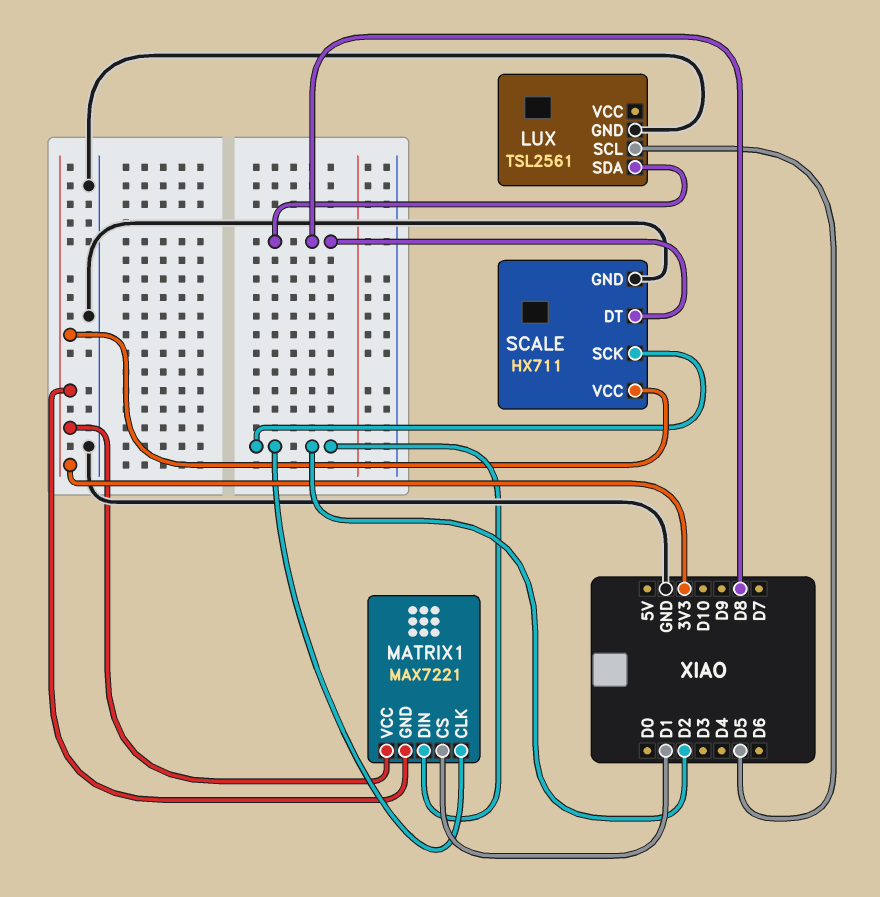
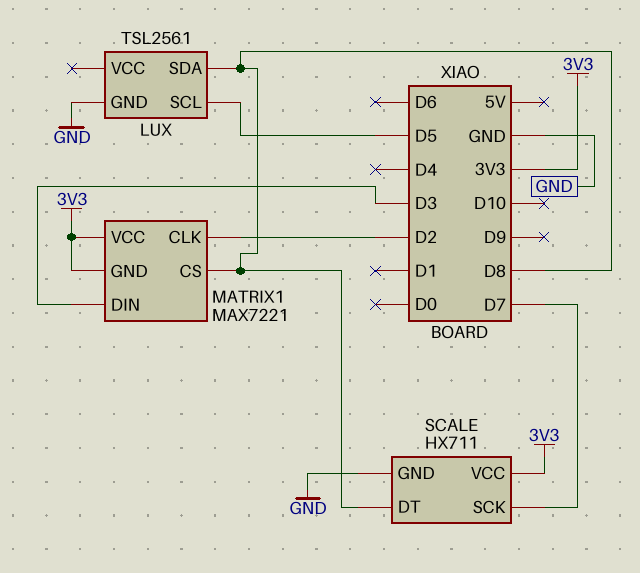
MATRIX1 pin CS: D1 -> D8
MATRIX1 pin DIN: D2 -> D3
SCALE pin SCK: D2 -> D7

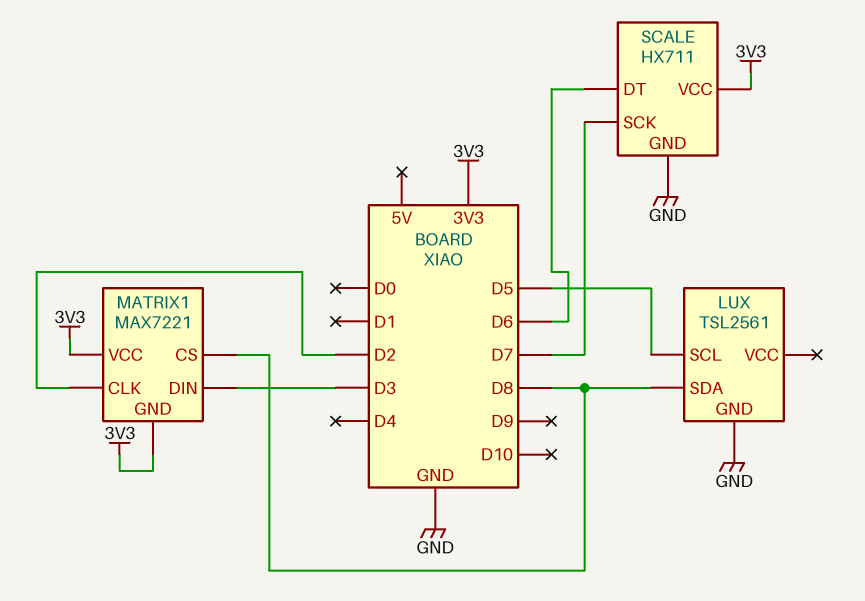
SCALE pin DT: D8 -> D6

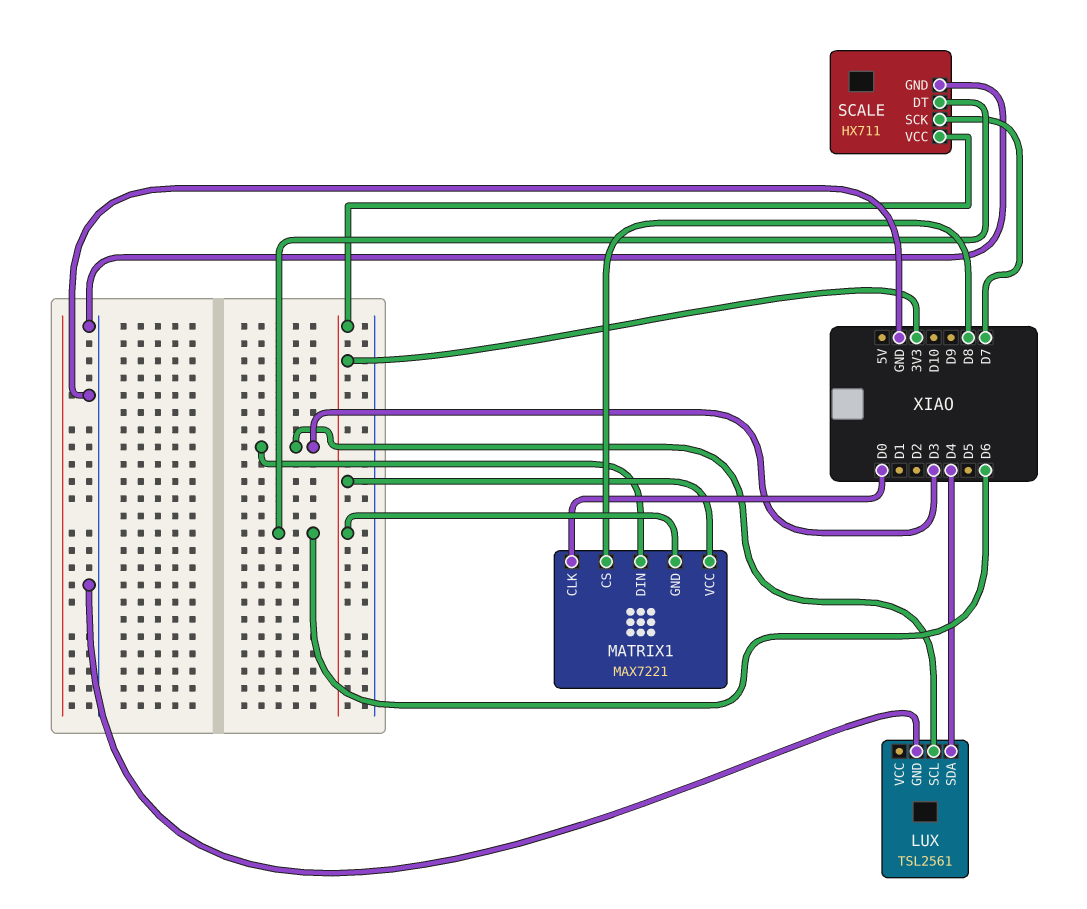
LUX pin SCL: D5 -> D3
LUX pin SDA: D8 -> D4
MATRIX1 pin CLK: D2 -> D0

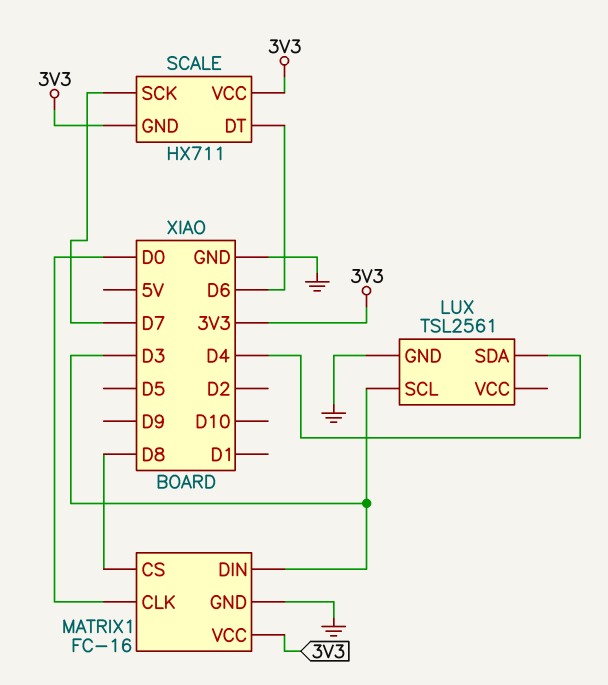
MATRIX1: MAX7221 -> FC-16
MATRIX1 pin GND: 3V3 -> GND
SCALE pin GND: GND -> 3V3

